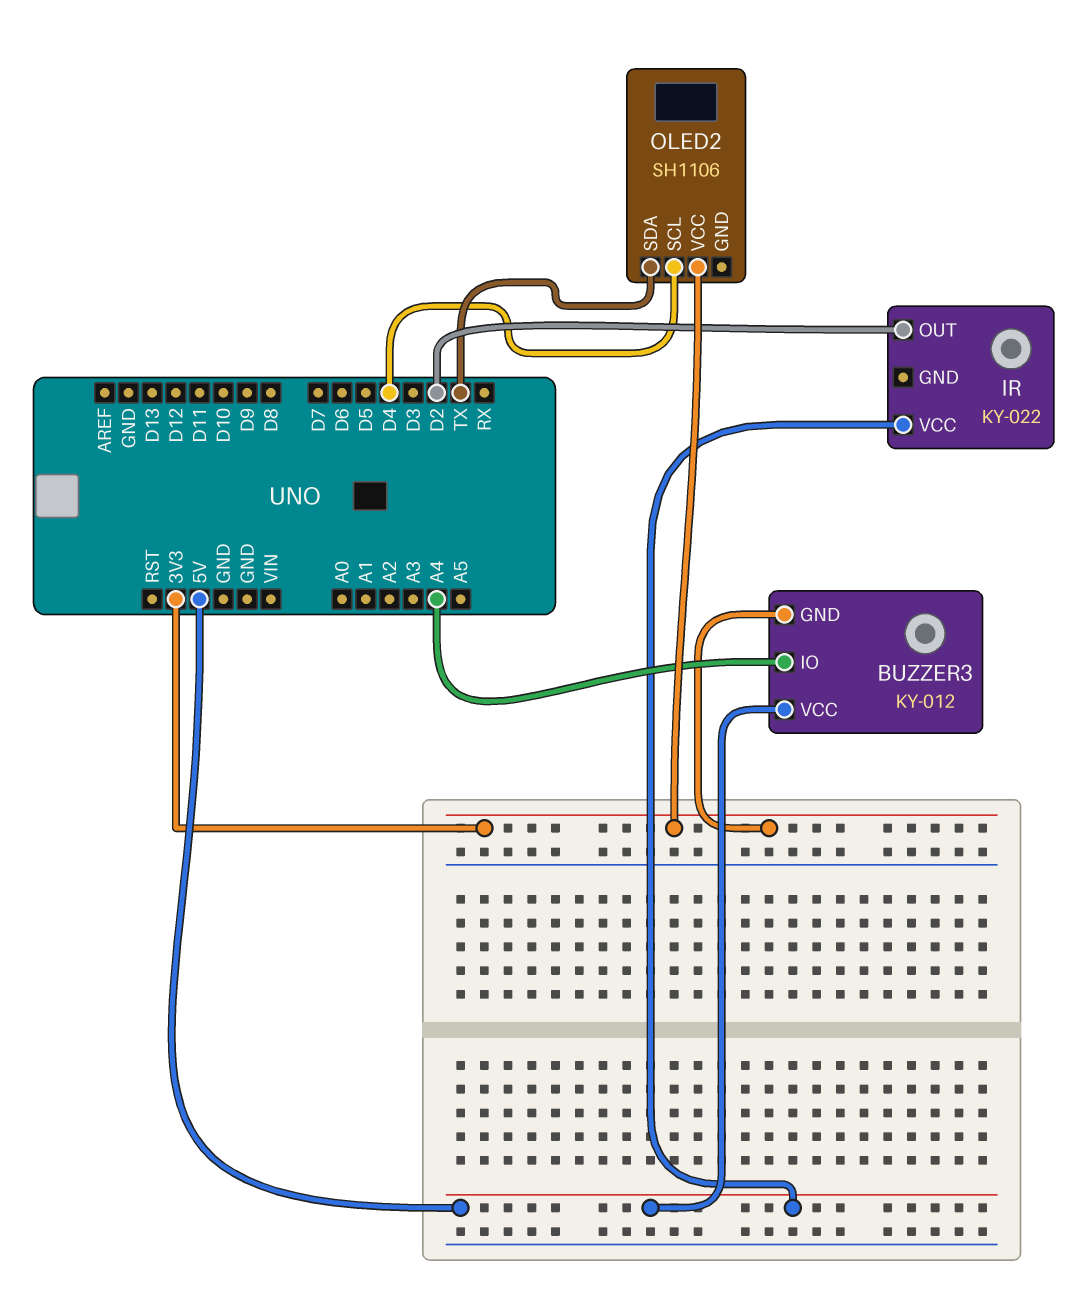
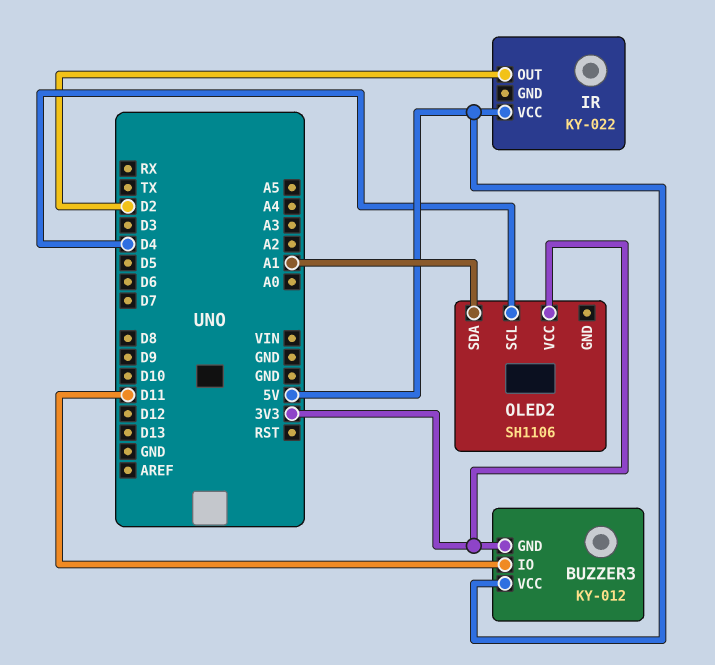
BUZZER3 pin IO: A4 -> D11
OLED2 pin SDA: TX -> A1

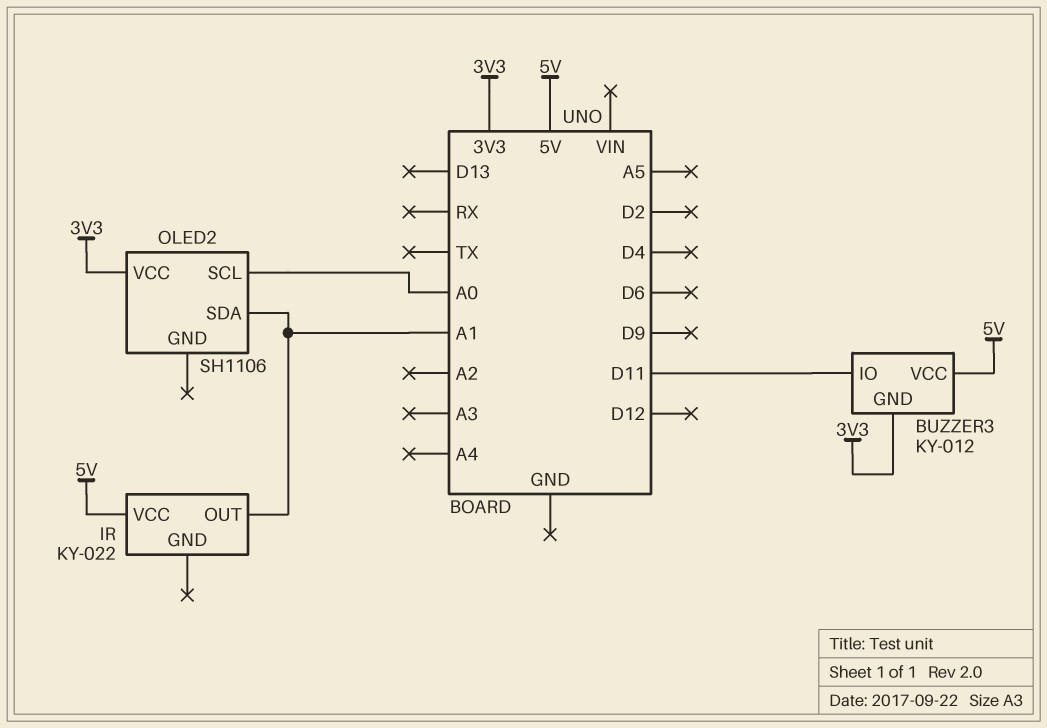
IR pin OUT: D2 -> A1
OLED2 pin SCL: D4 -> A0

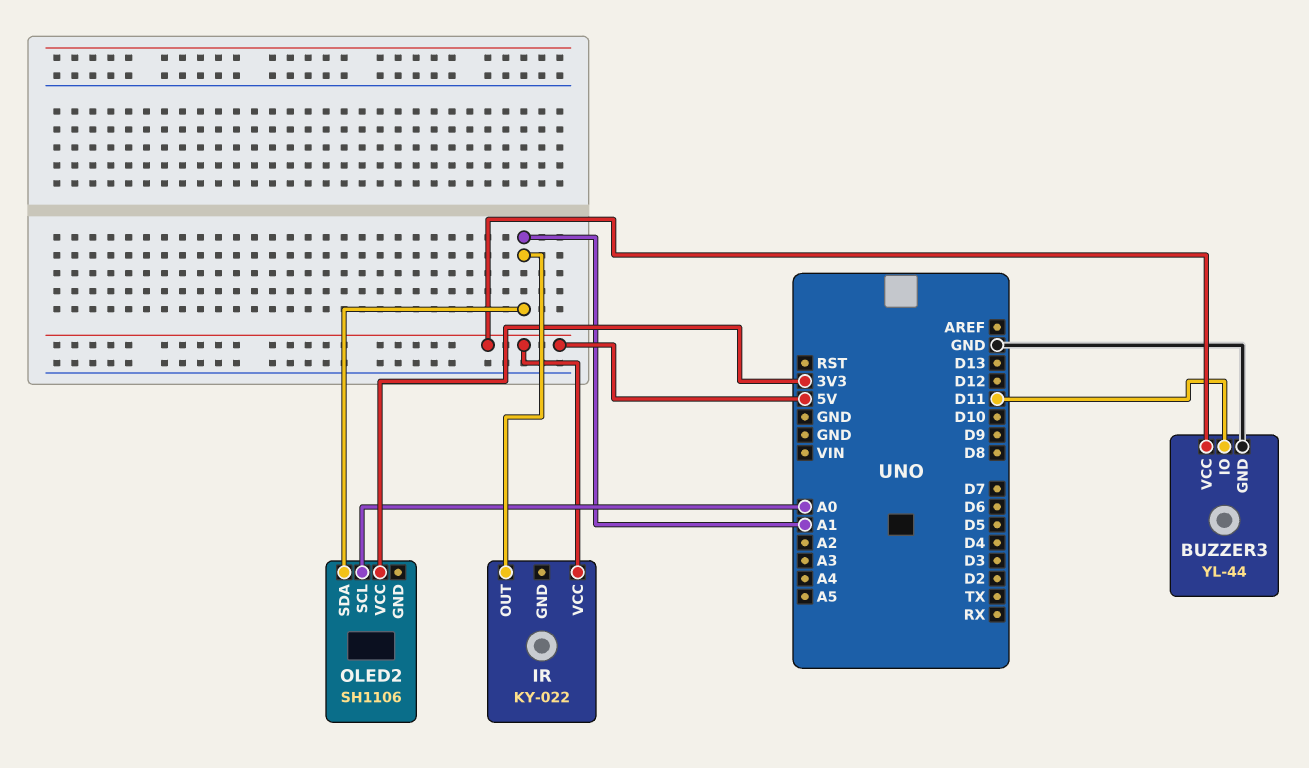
BUZZER3: KY-012 -> YL-44
BUZZER3 pin GND: 3V3 -> GND

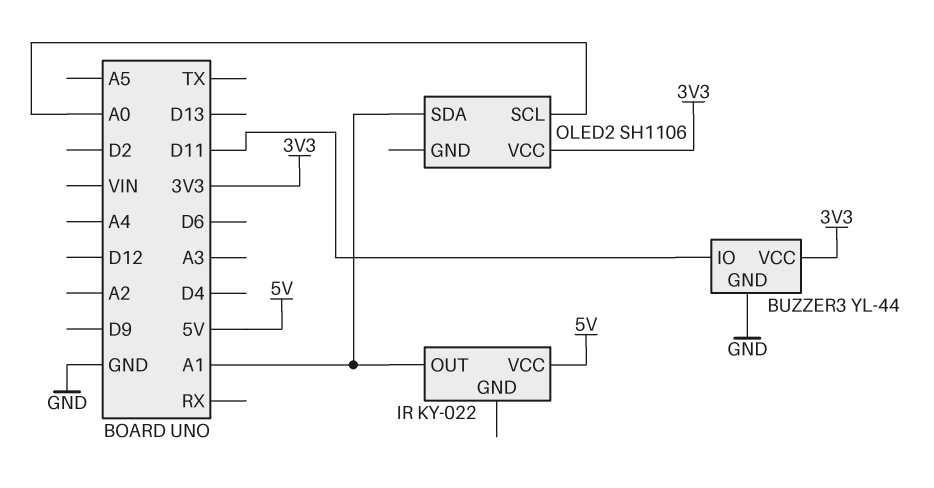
BUZZER3 pin VCC: 5V -> 3V3

